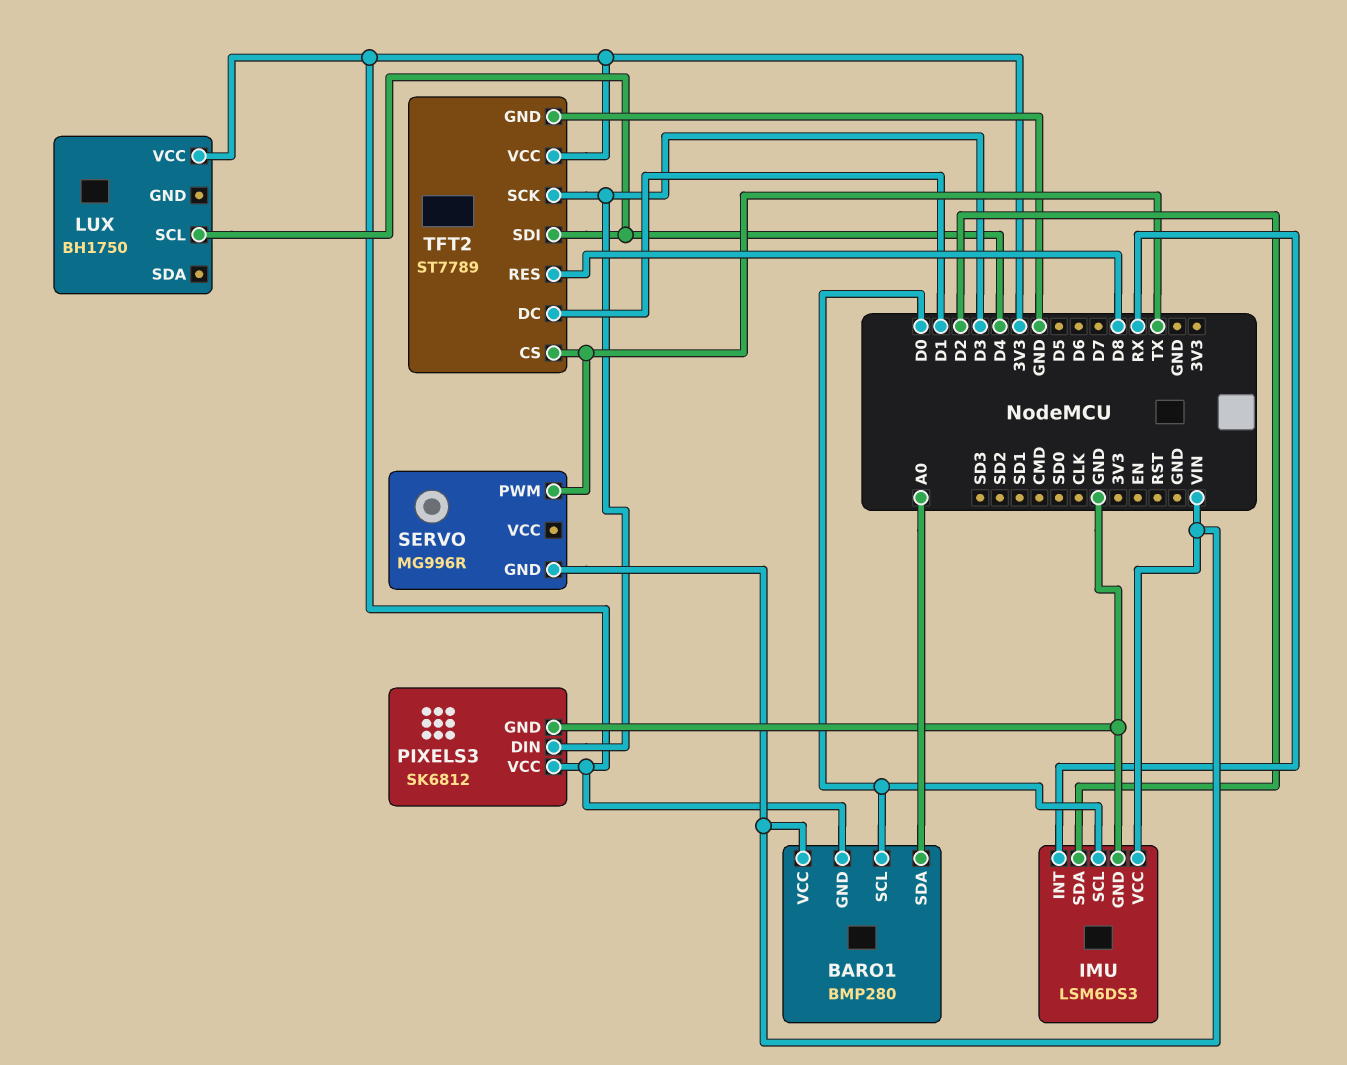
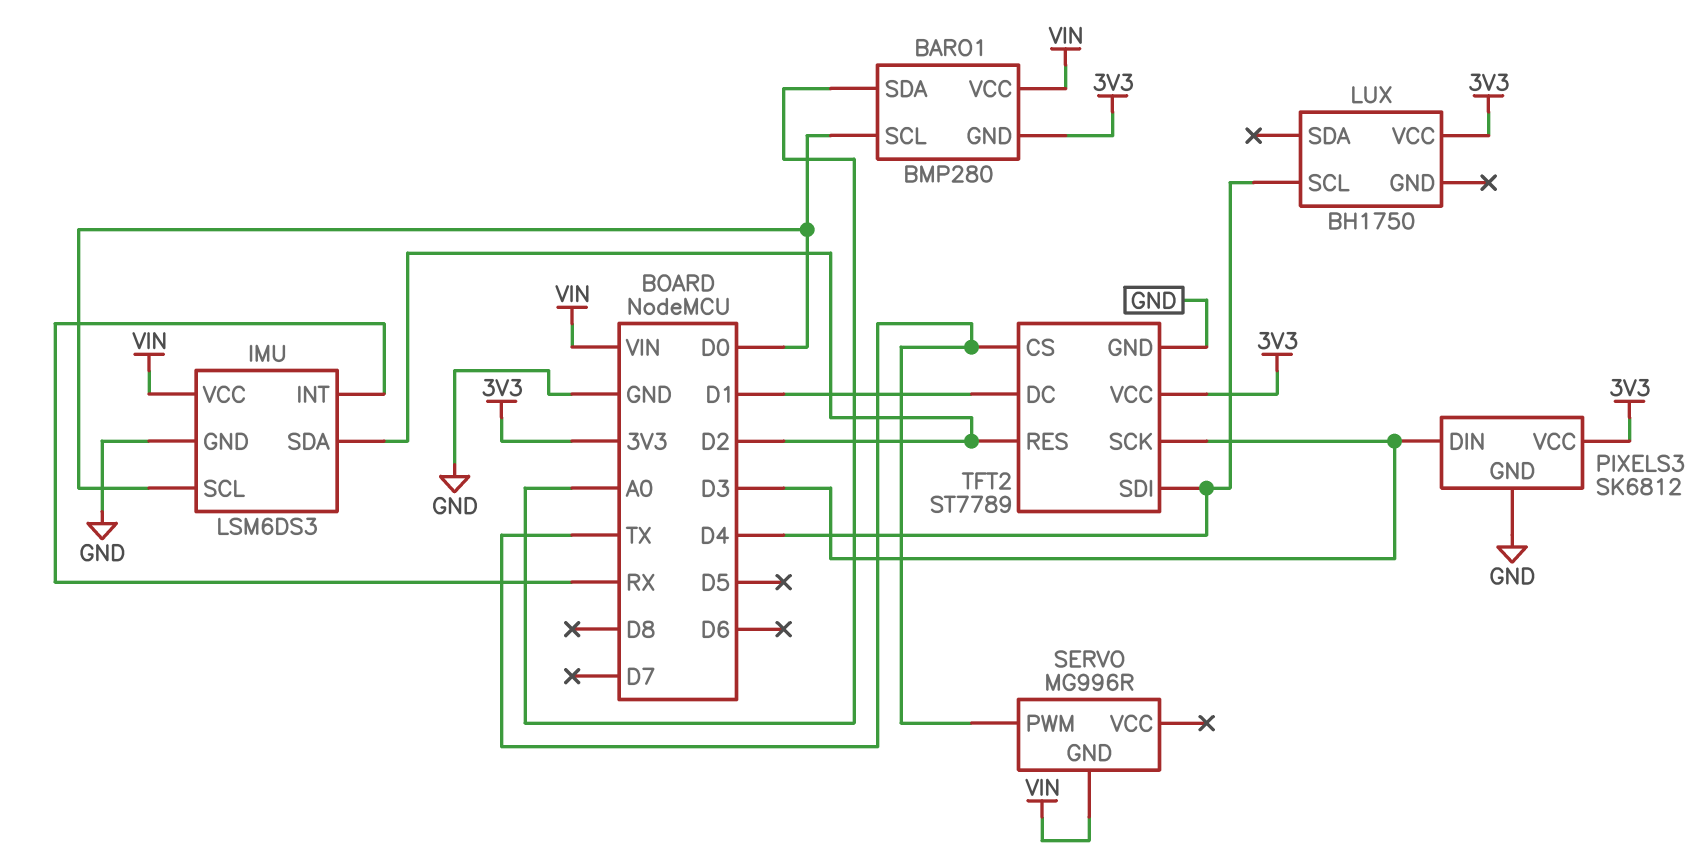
TFT2 pin RES: D8 -> D2

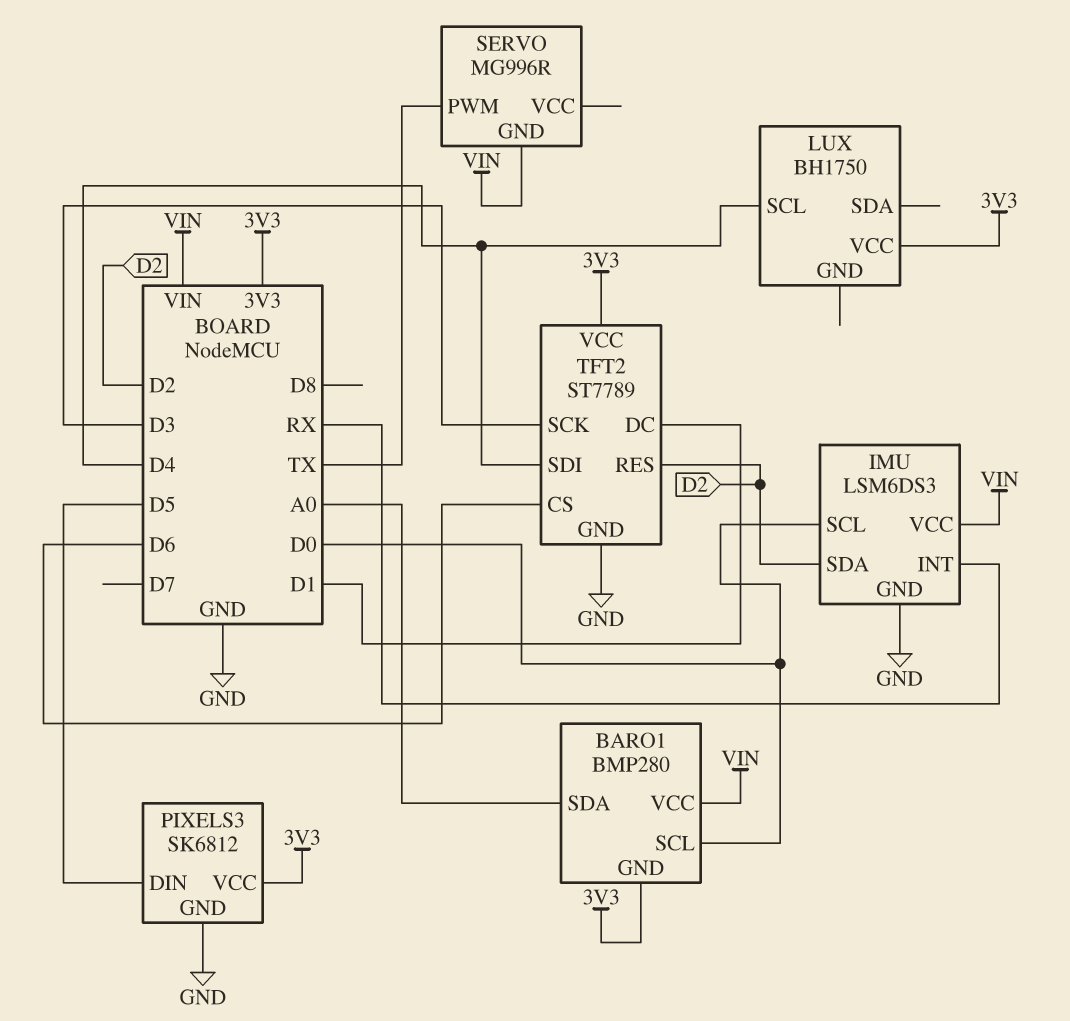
PIXELS3 pin DIN: D3 -> D5
TFT2 pin CS: TX -> D6

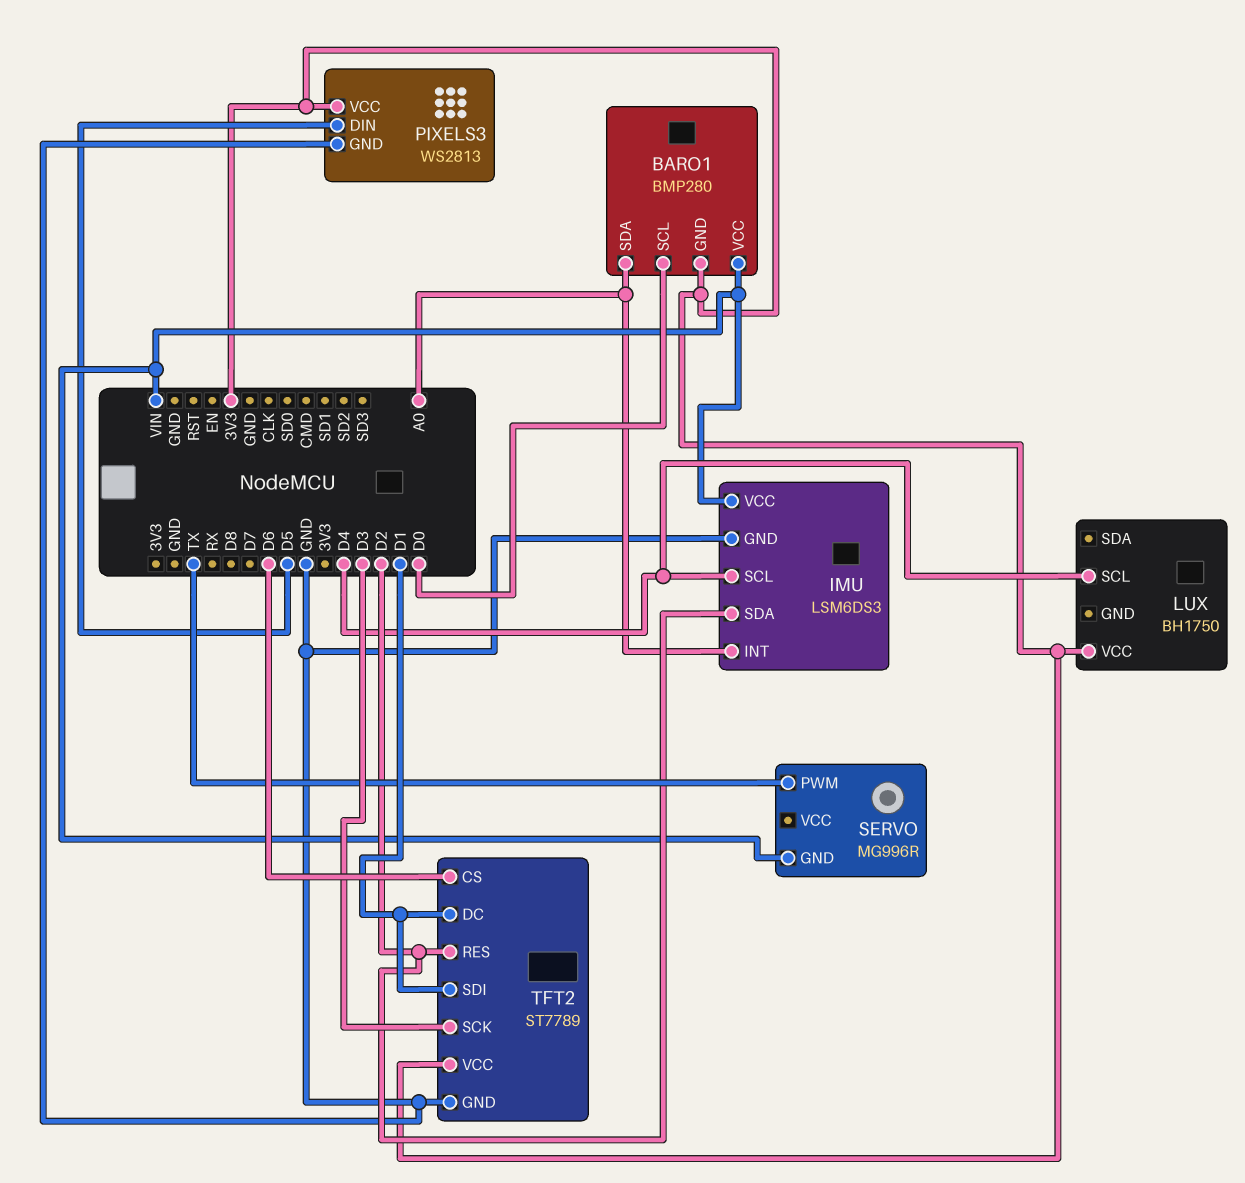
IMU pin INT: RX -> A0
IMU pin SCL: D0 -> D4
PIXELS3: SK6812 -> WS2813
TFT2 pin SDI: D4 -> D1

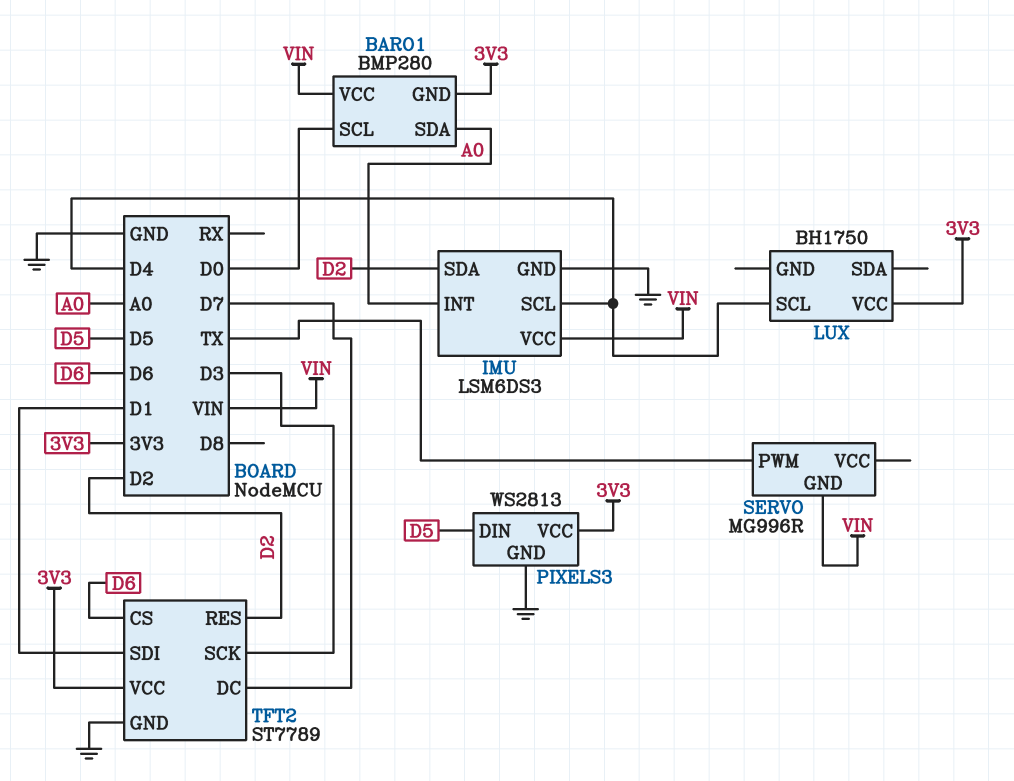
TFT2 pin DC: D1 -> D7

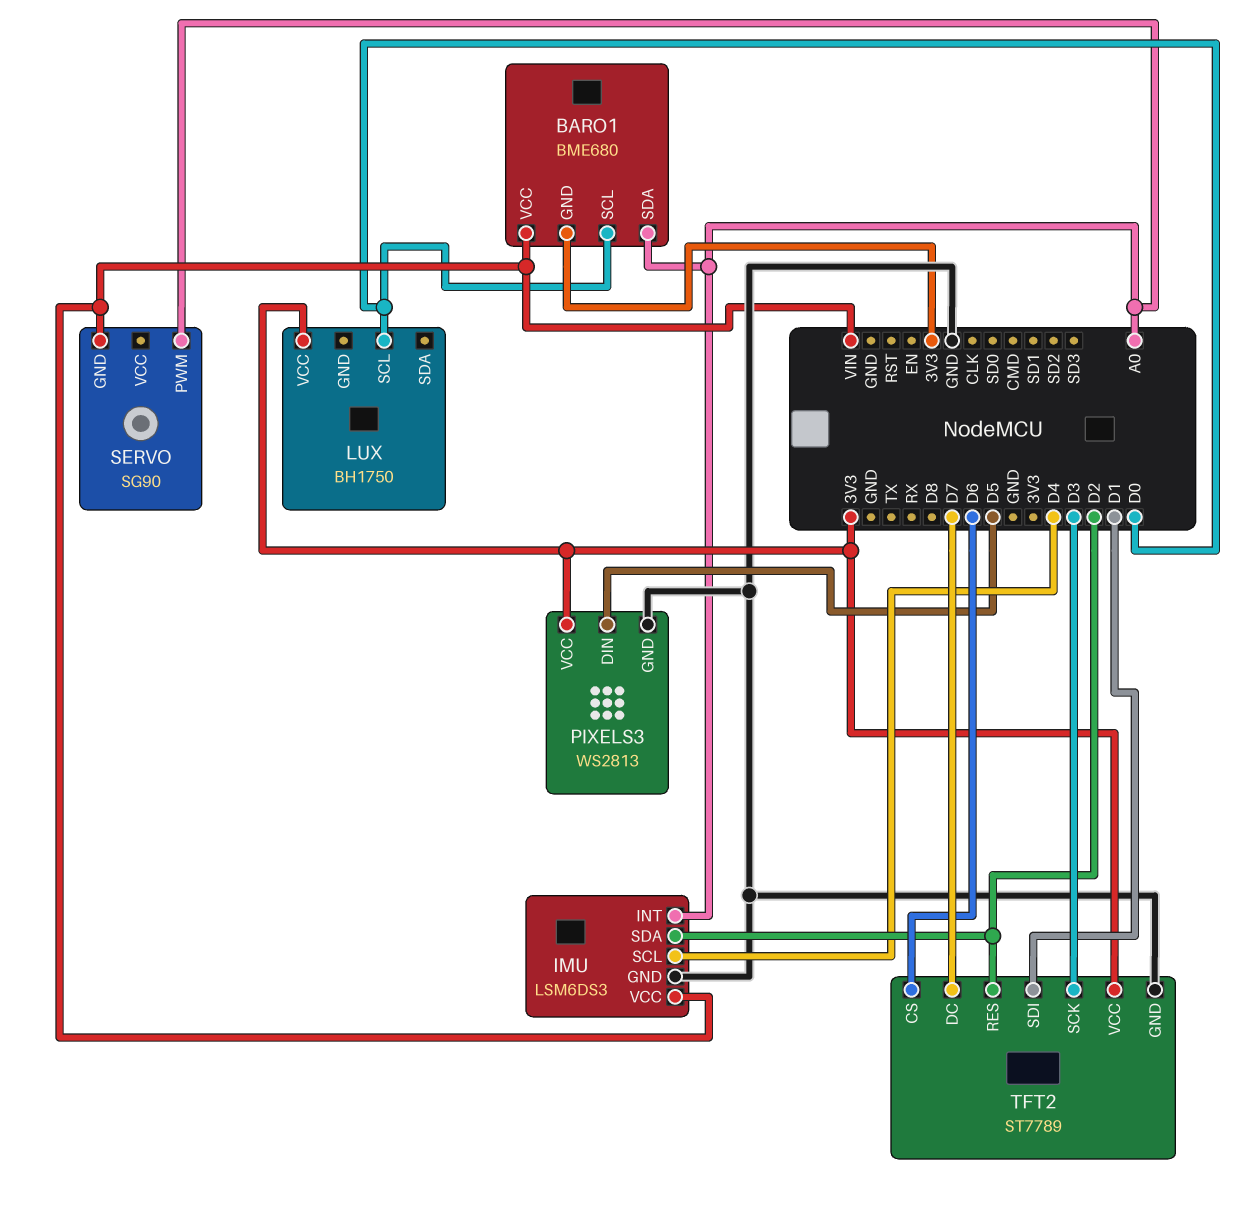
BARO1: BMP280 -> BME680
LUX pin SCL: D4 -> D0
SERVO: MG996R -> SG90
SERVO pin PWM: TX -> A0

